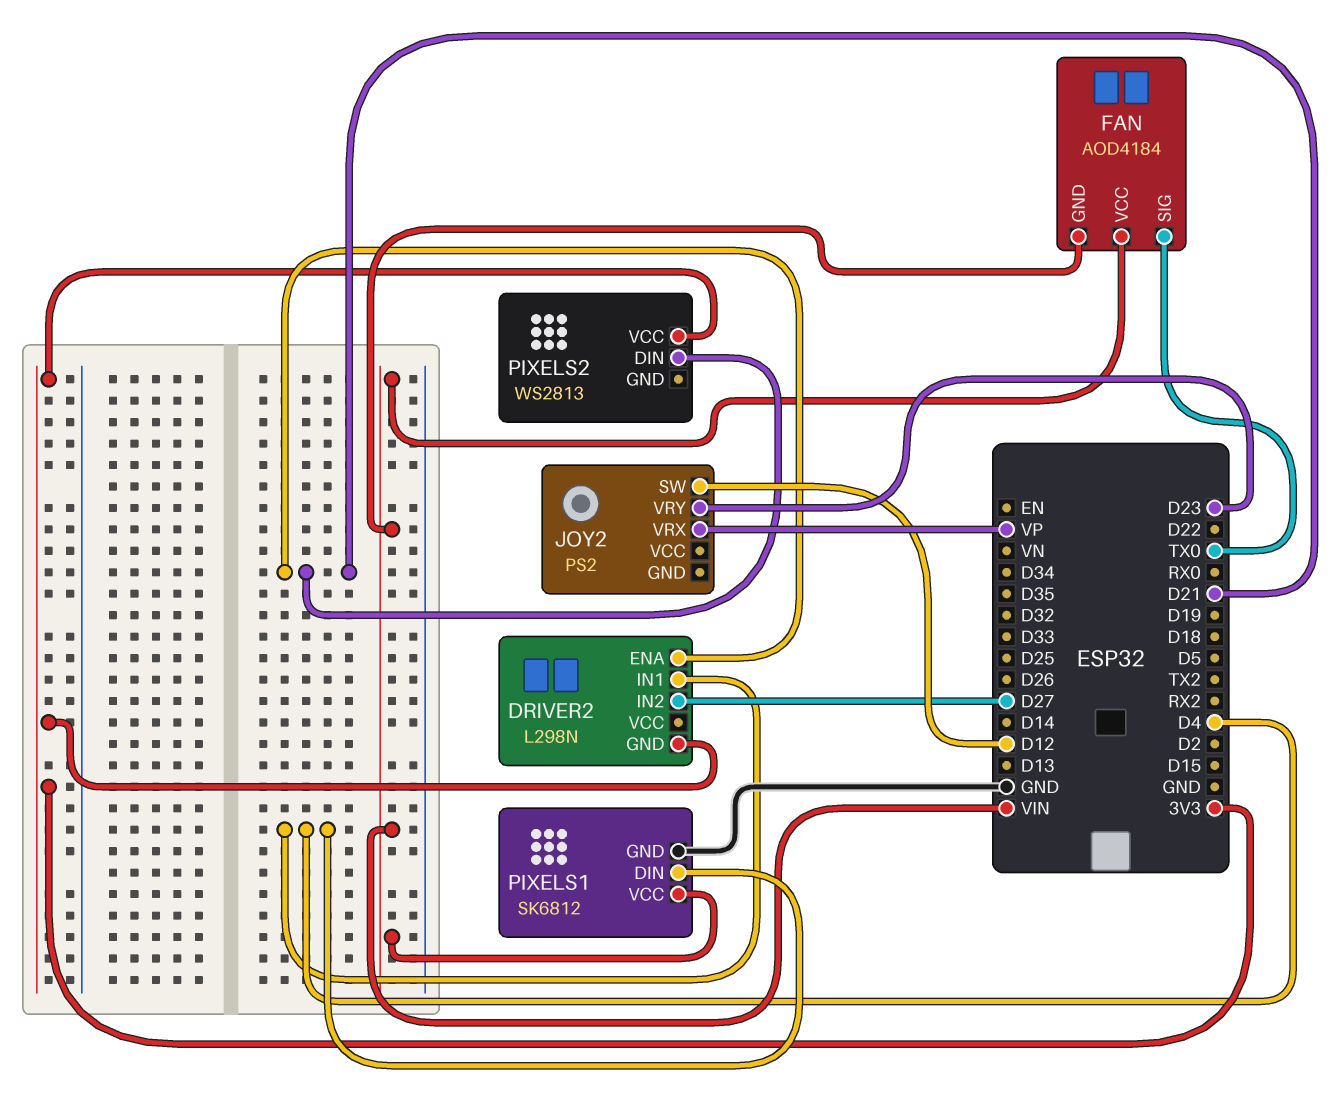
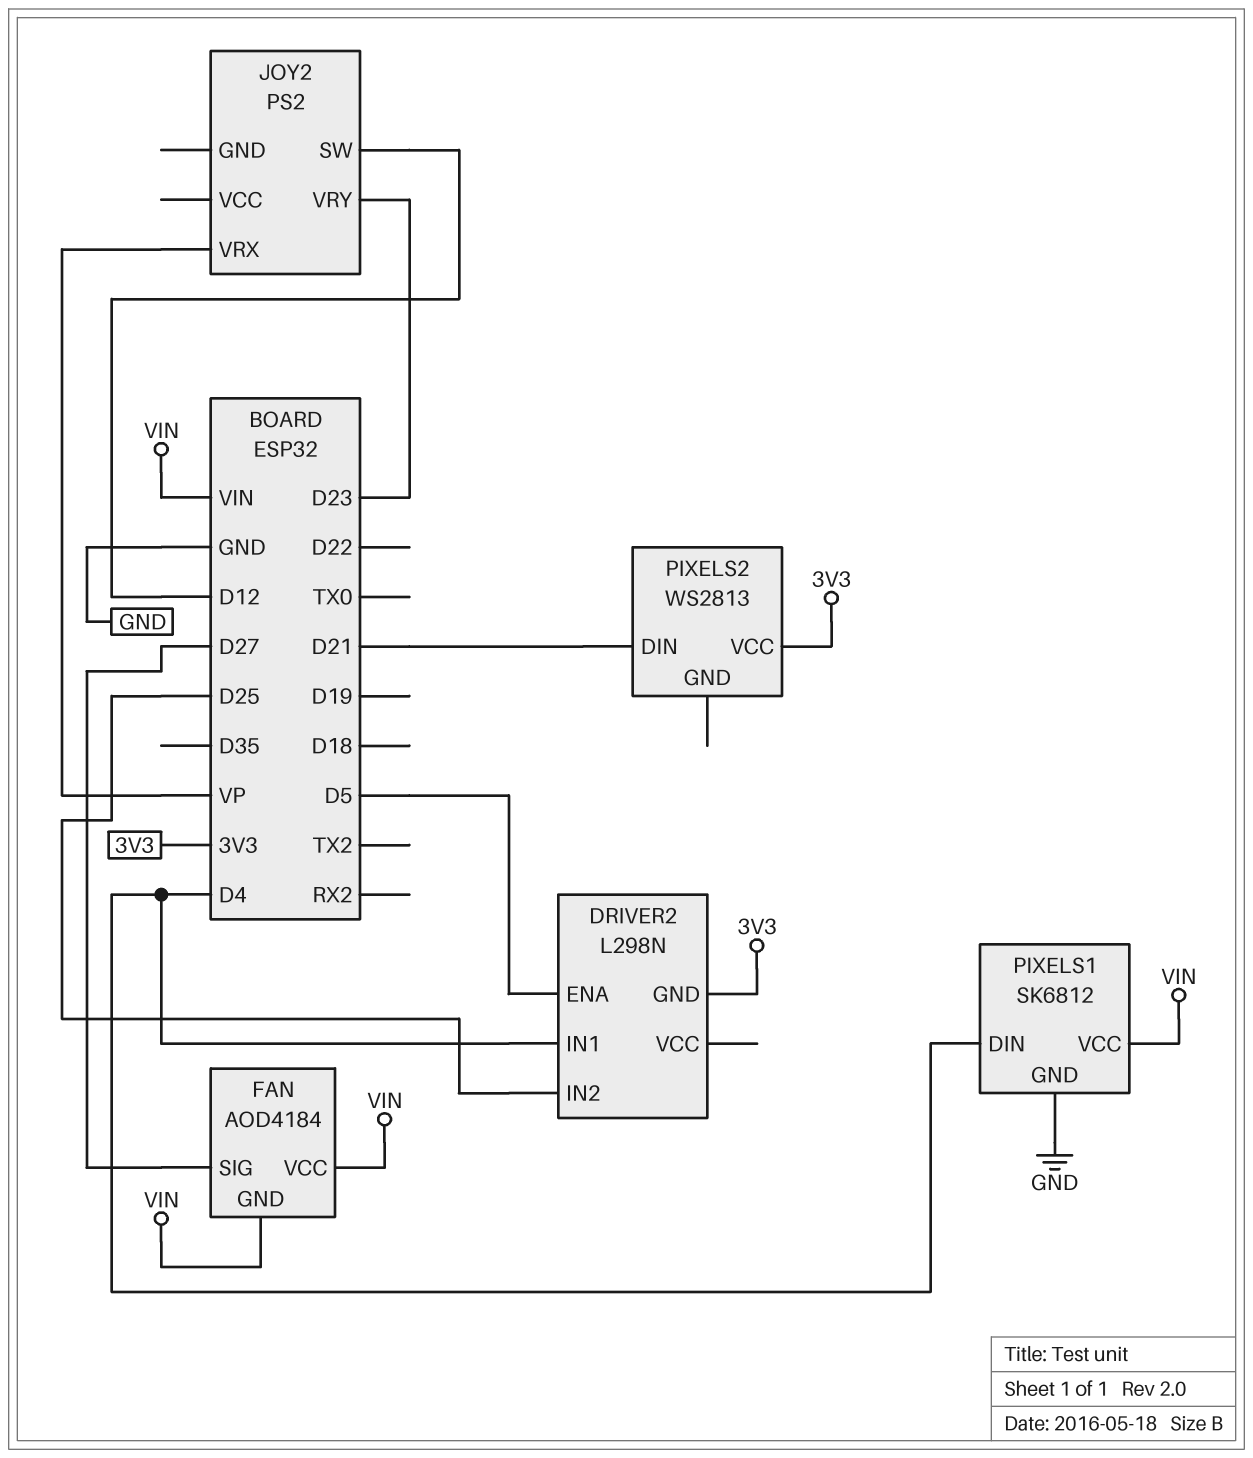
DRIVER2 pin ENA: D21 -> D5
DRIVER2 pin IN2: D27 -> D25
FAN pin SIG: TX0 -> D27

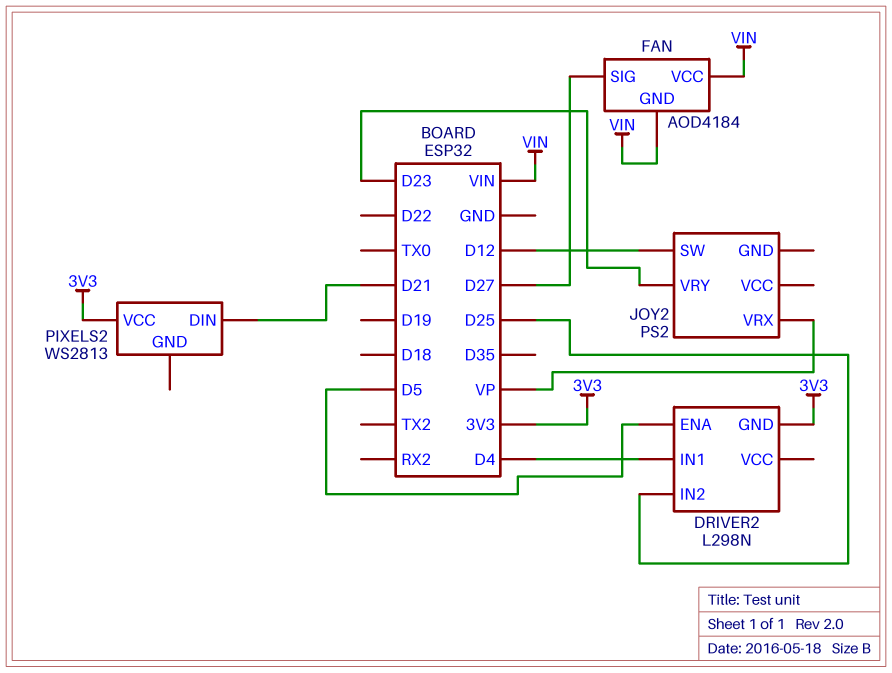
PIXELS1: SK6812 -> none
PIXELS1 pin DIN: D4 -> none
PIXELS1 pin GND: GND -> none
PIXELS1 pin VCC: VIN -> none

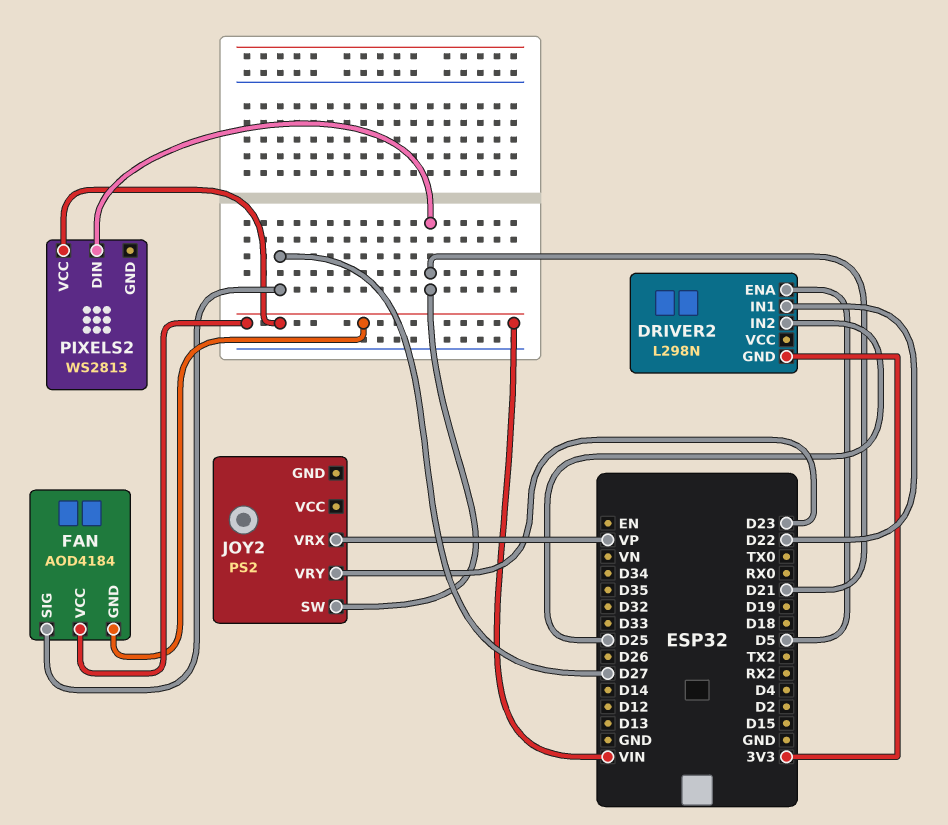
DRIVER2 pin IN1: D4 -> D22
JOY2 pin SW: D12 -> D21
PIXELS2 pin VCC: 3V3 -> VIN

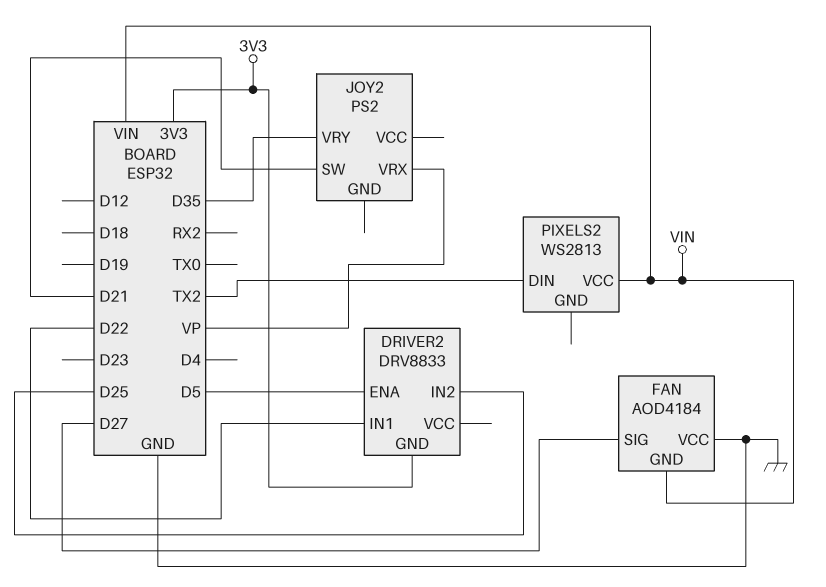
DRIVER2: L298N -> DRV8833
FAN pin VCC: VIN -> GND
JOY2 pin VRY: D23 -> D35
PIXELS2 pin DIN: D21 -> TX2

